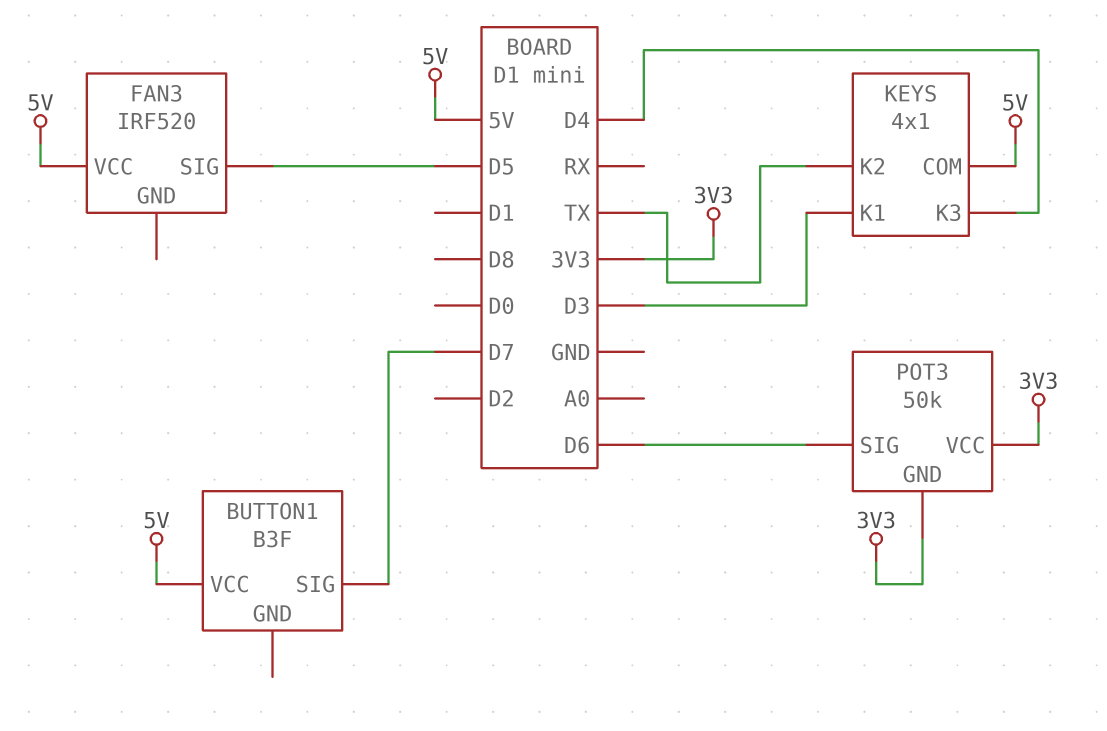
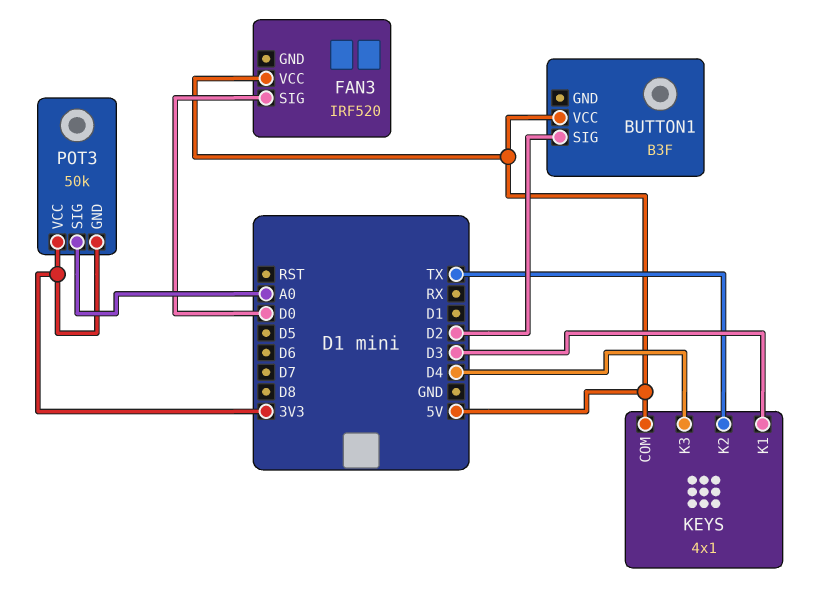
BUTTON1 pin SIG: D7 -> D2
FAN3 pin SIG: D5 -> D0
POT3 pin SIG: D6 -> A0

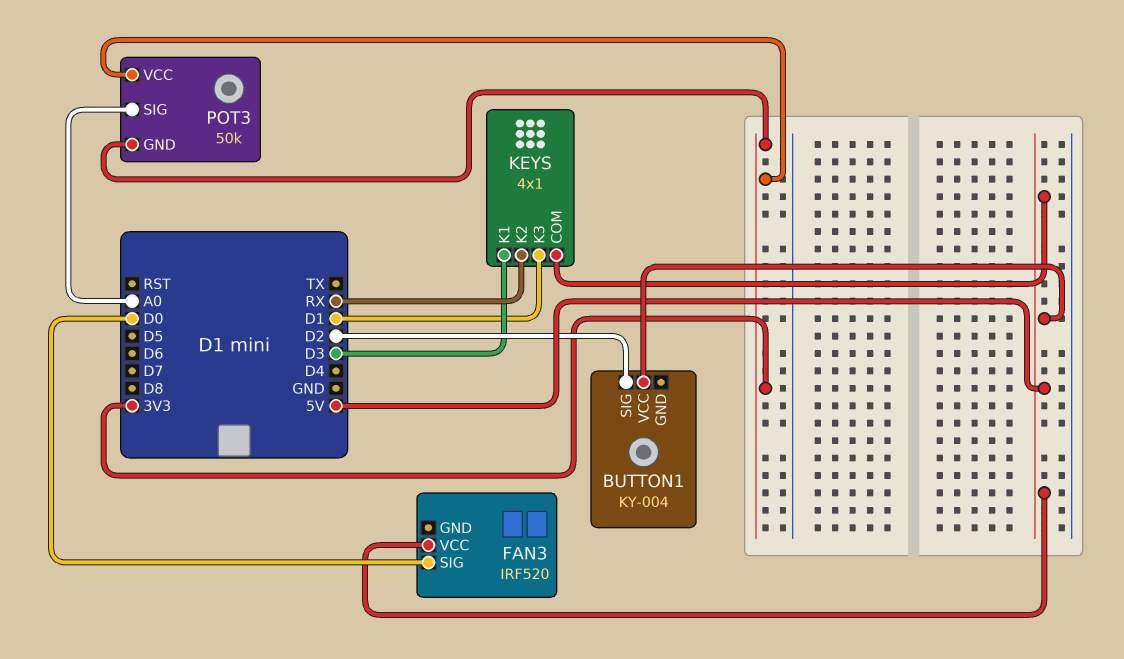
BUTTON1: B3F -> KY-004
KEYS pin K2: TX -> RX
KEYS pin K3: D4 -> D1

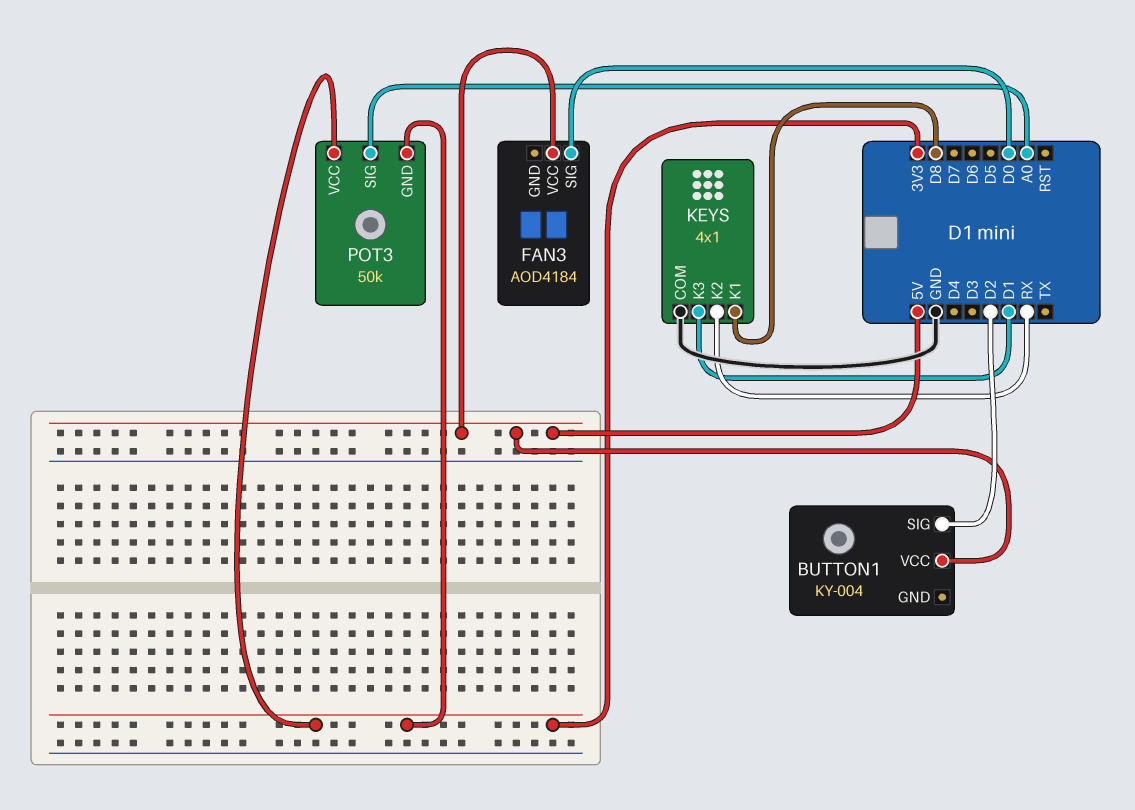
FAN3: IRF520 -> AOD4184
KEYS pin COM: 5V -> GND
KEYS pin K1: D3 -> D8

